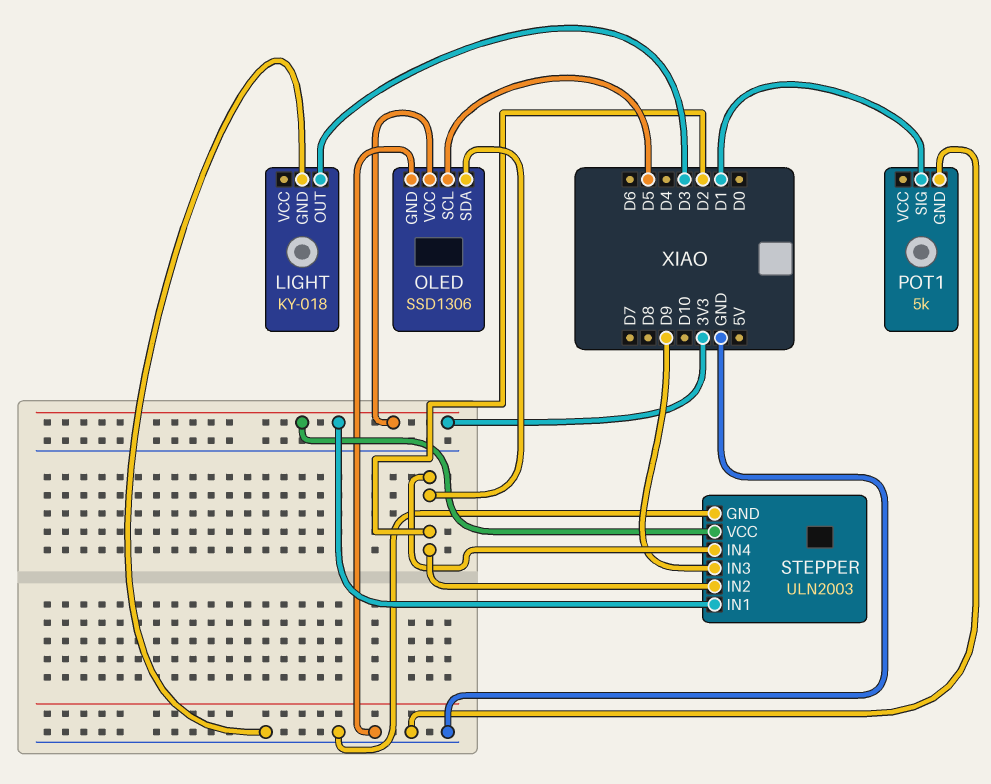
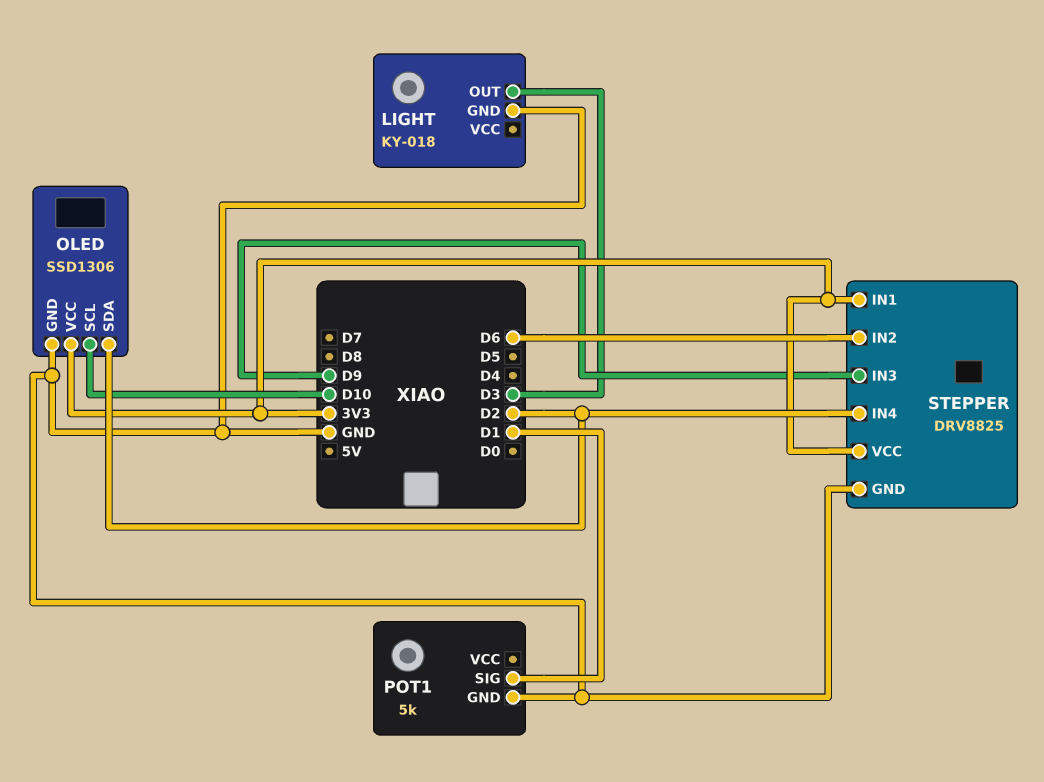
OLED pin SCL: D5 -> D10
STEPPER: ULN2003 -> DRV8825
STEPPER pin IN2: D2 -> D6

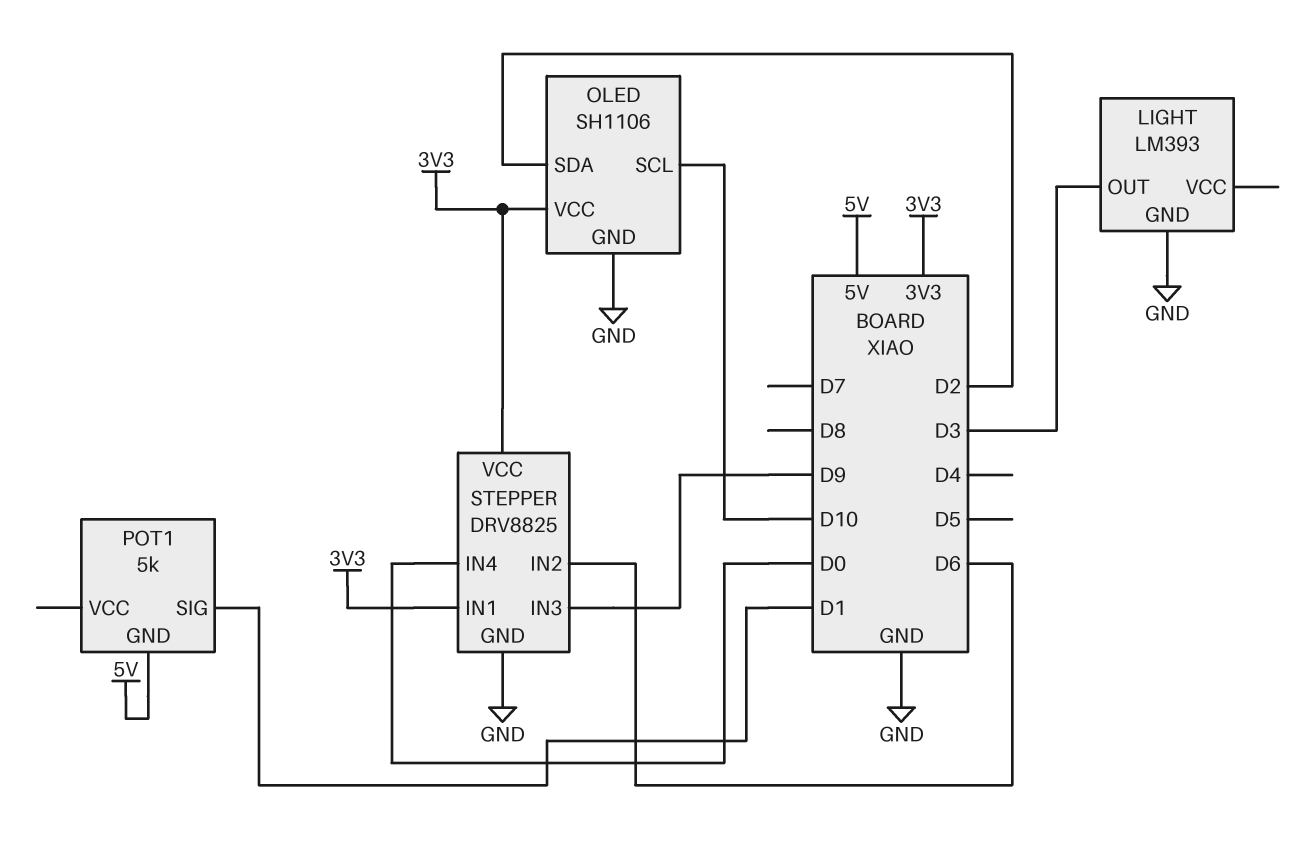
LIGHT: KY-018 -> LM393
OLED: SSD1306 -> SH1106
POT1 pin GND: GND -> 5V
STEPPER pin IN4: D2 -> D0

